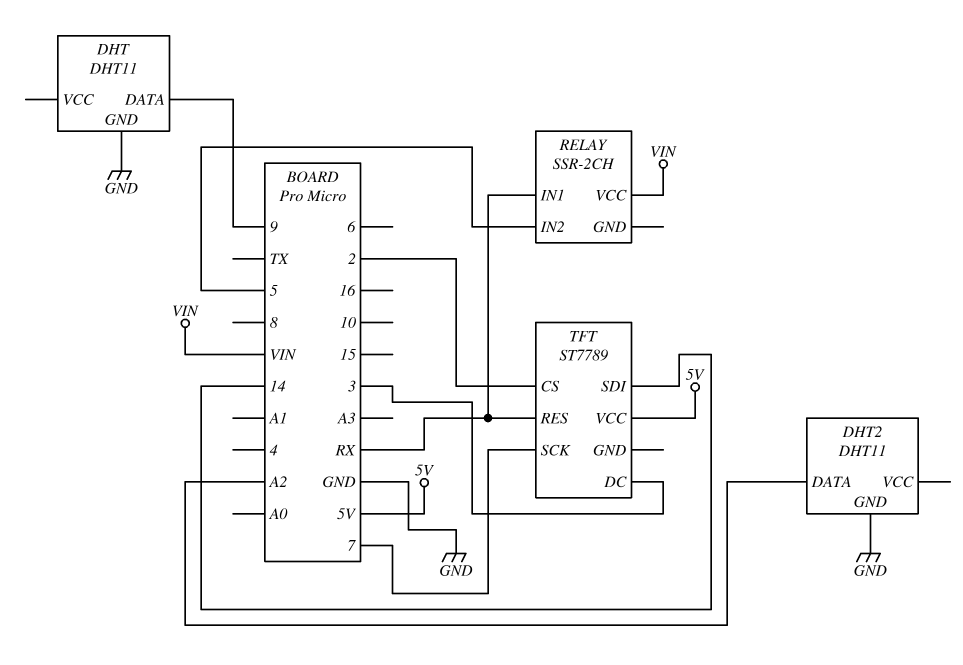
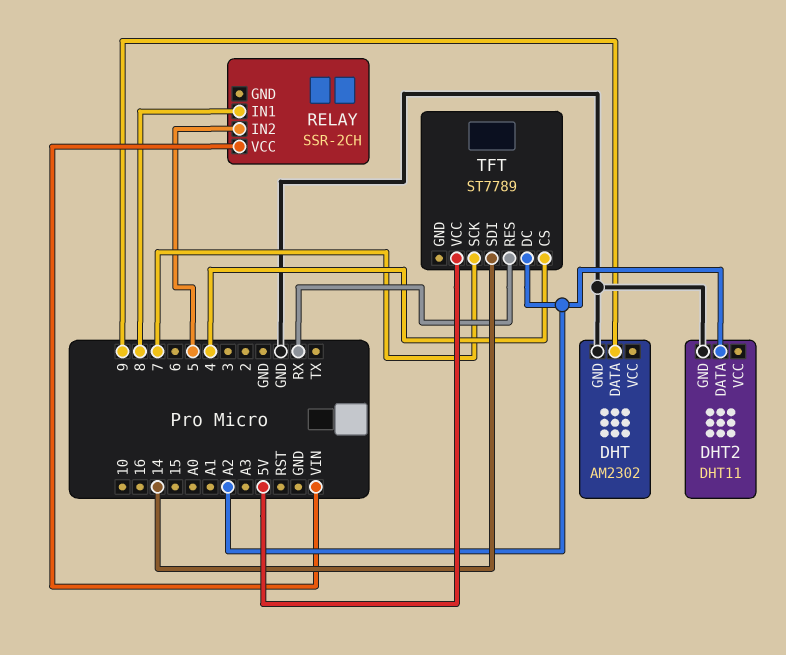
DHT: DHT11 -> AM2302
RELAY pin IN1: RX -> 8
TFT pin CS: 2 -> 4
TFT pin DC: 3 -> A2

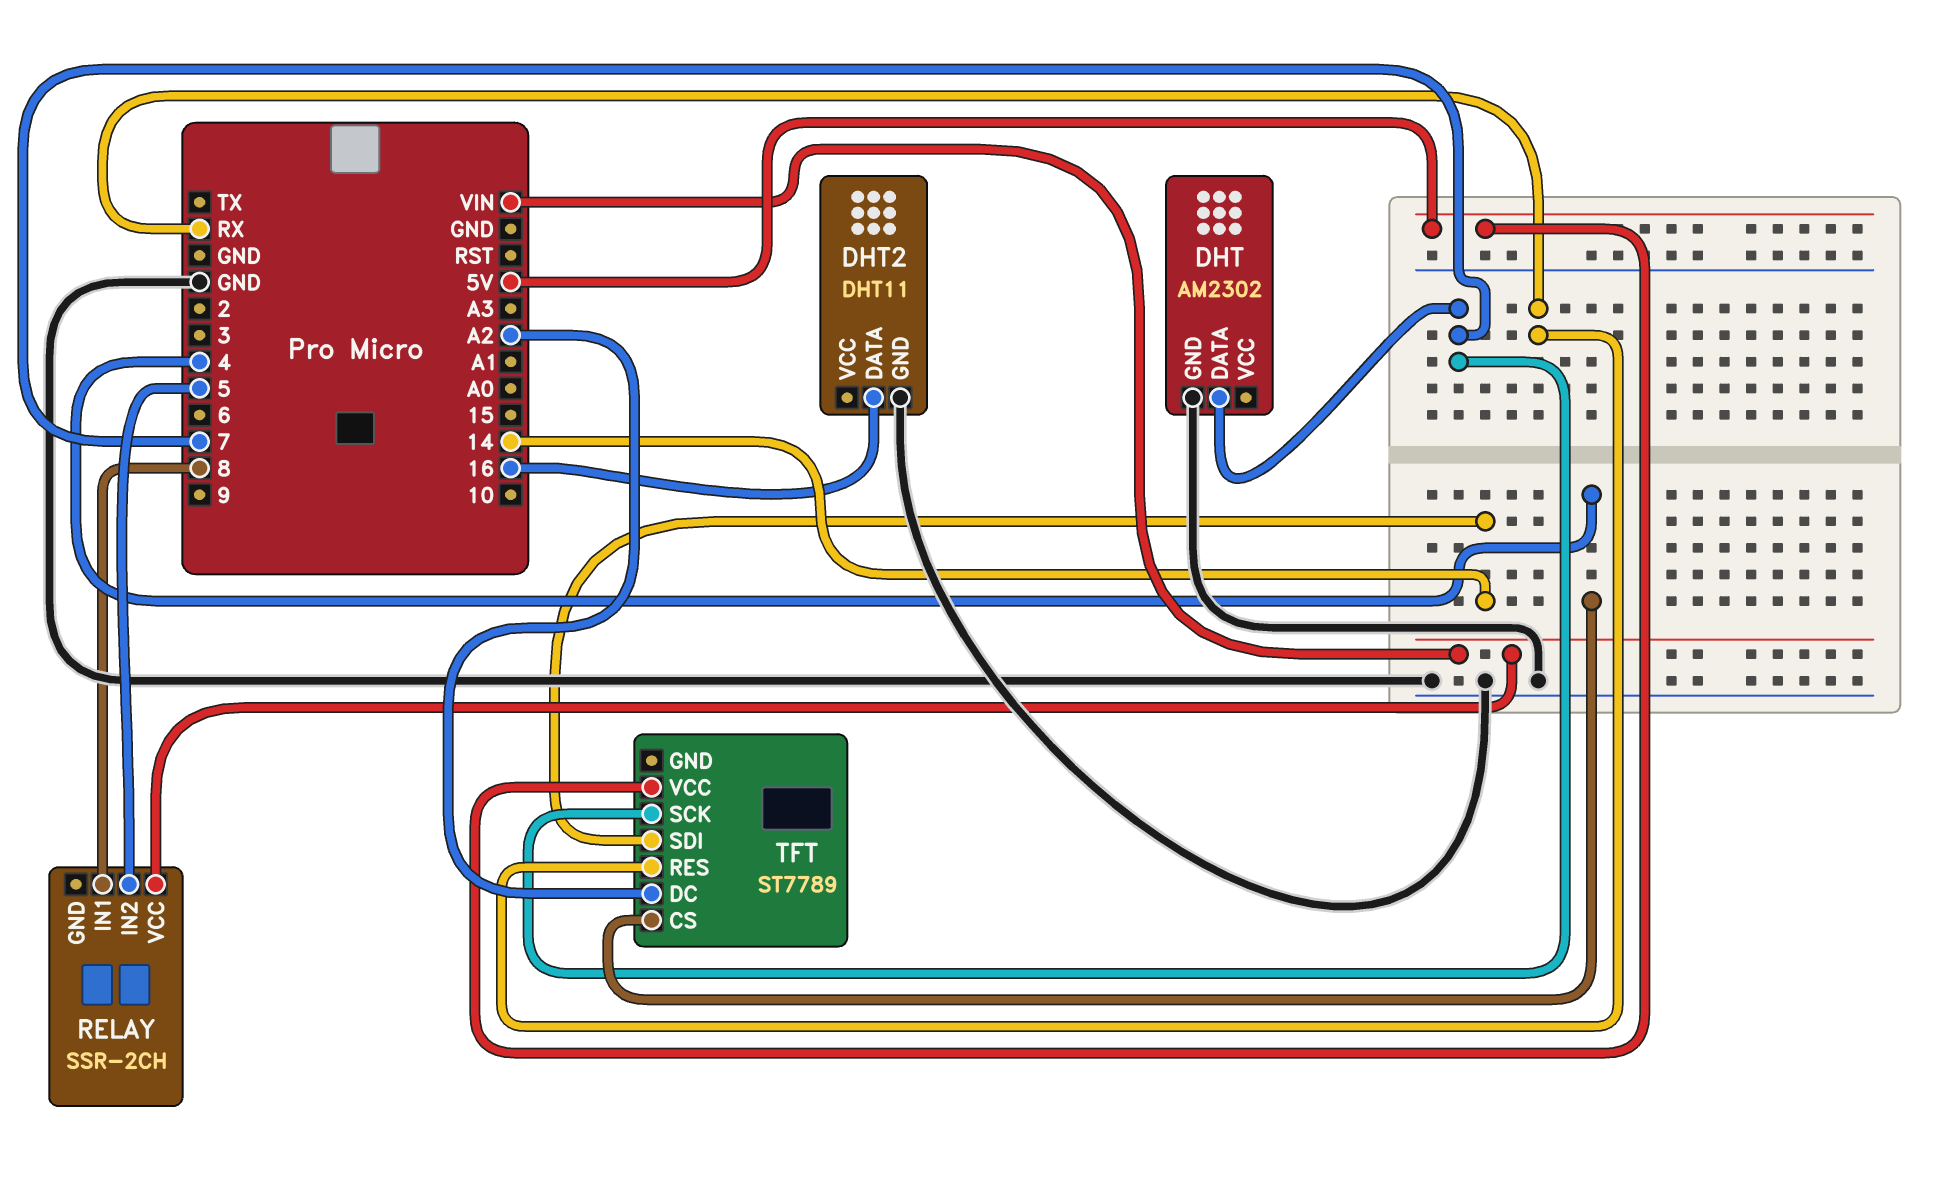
DHT pin DATA: 9 -> 7
DHT2 pin DATA: A2 -> 16

